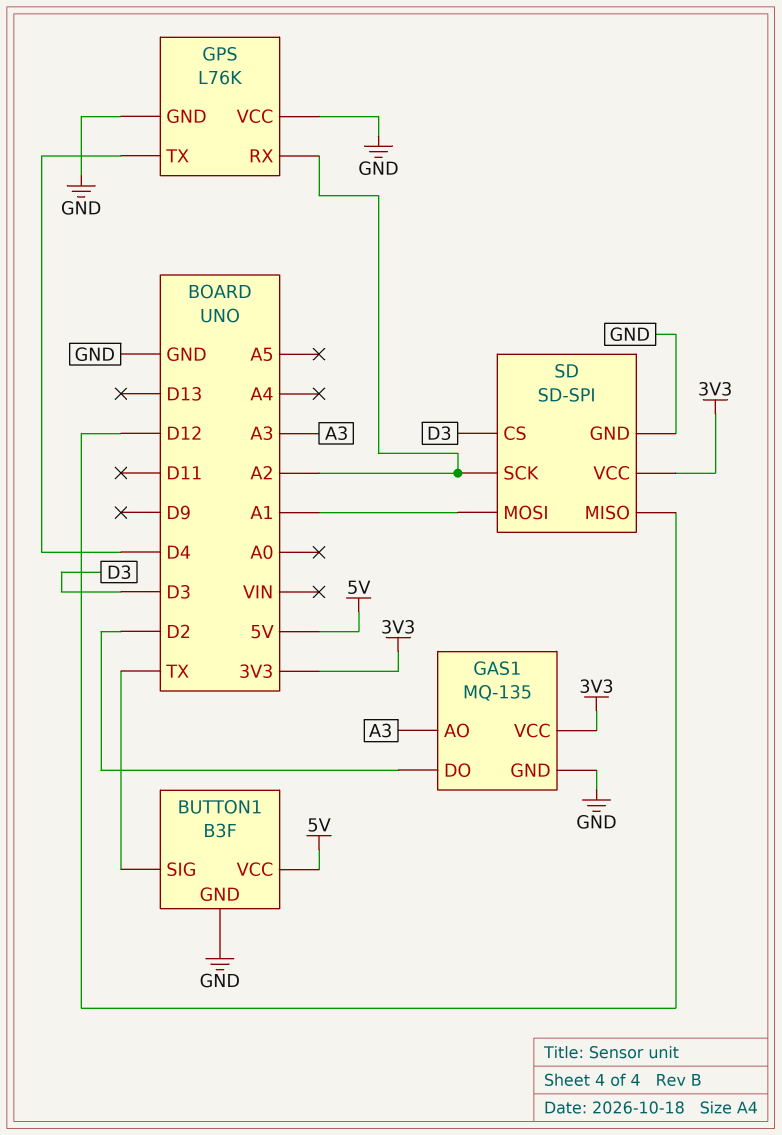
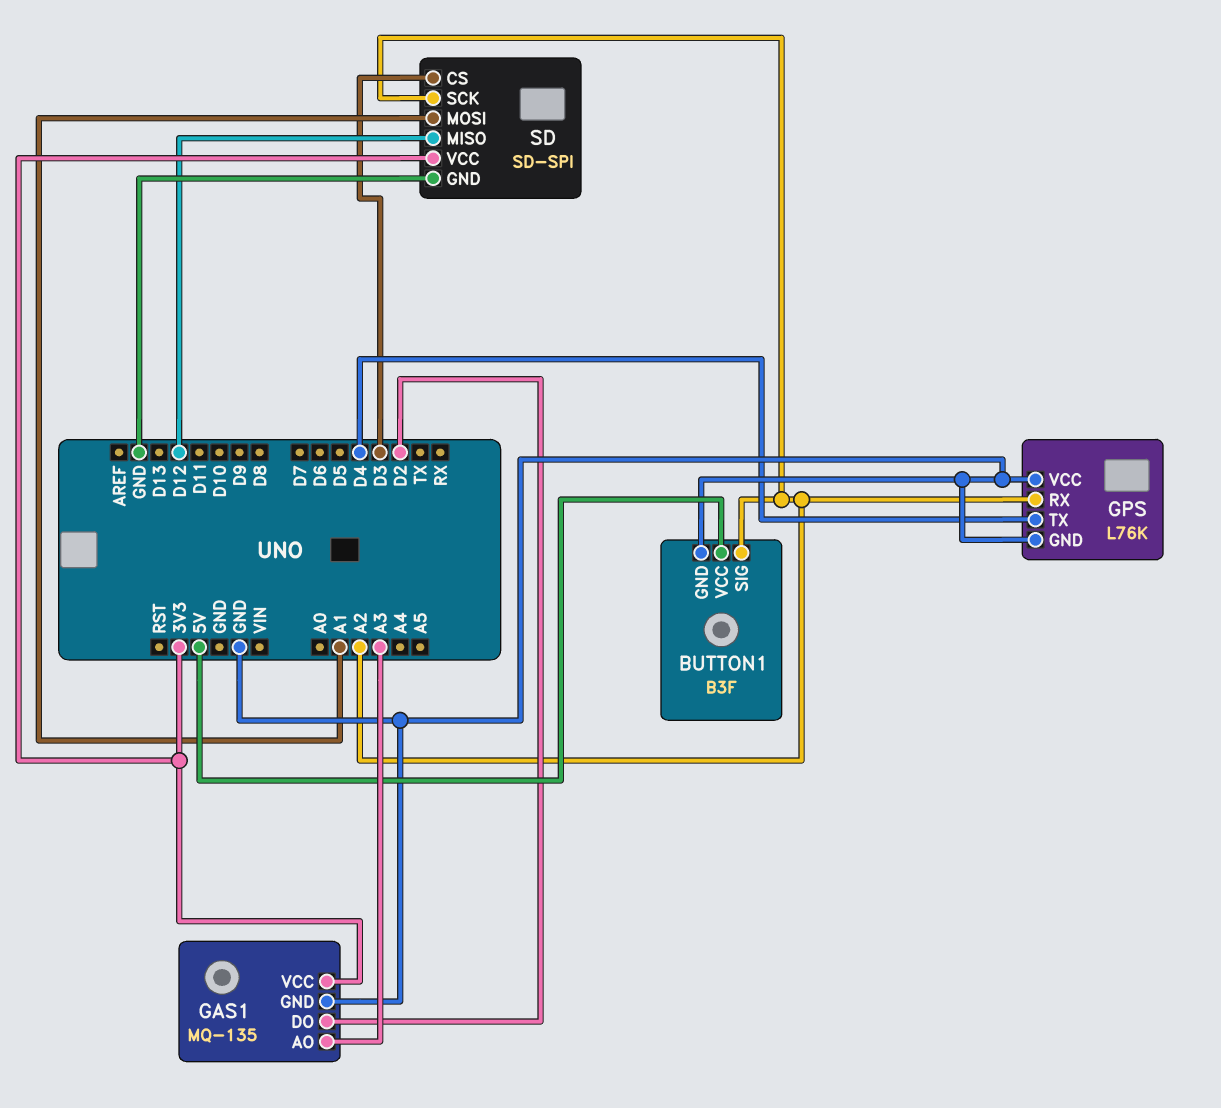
BUTTON1 pin SIG: TX -> A2

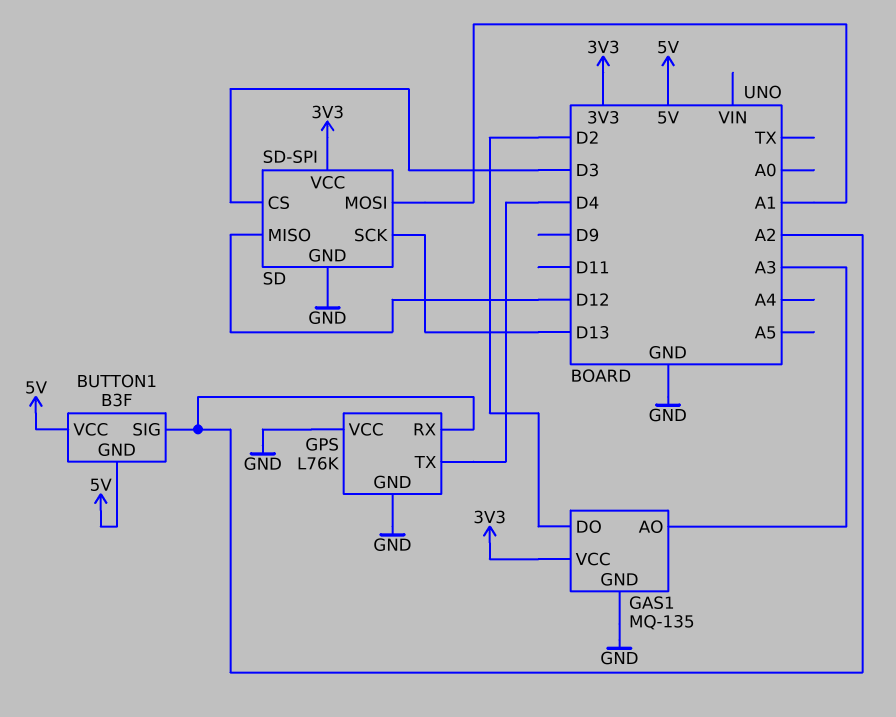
BUTTON1 pin GND: GND -> 5V
SD pin SCK: A2 -> D13

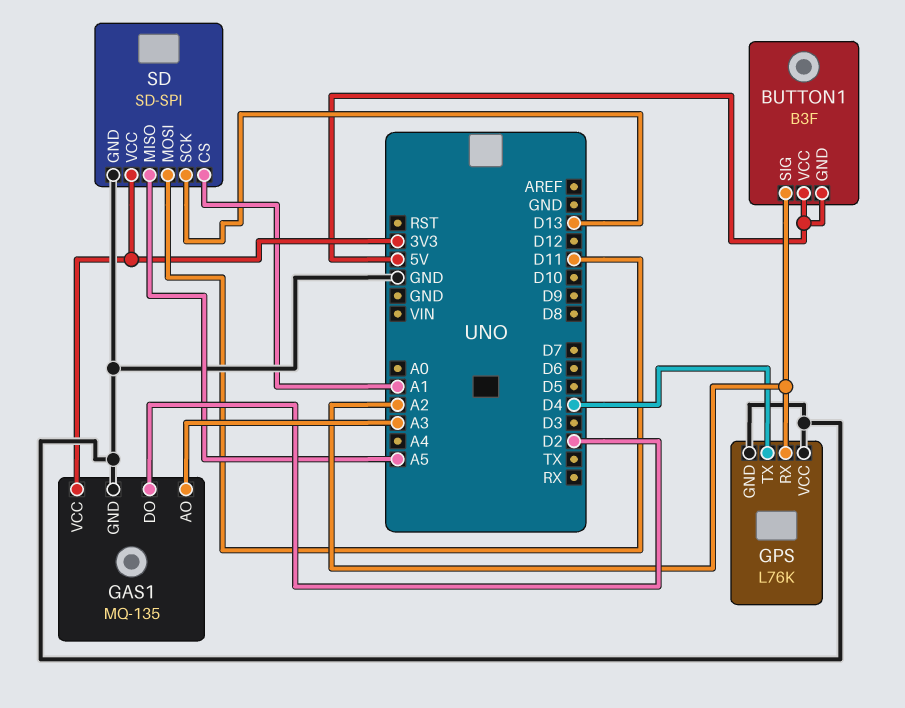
SD pin CS: D3 -> A1
SD pin MISO: D12 -> A5
SD pin MOSI: A1 -> D11

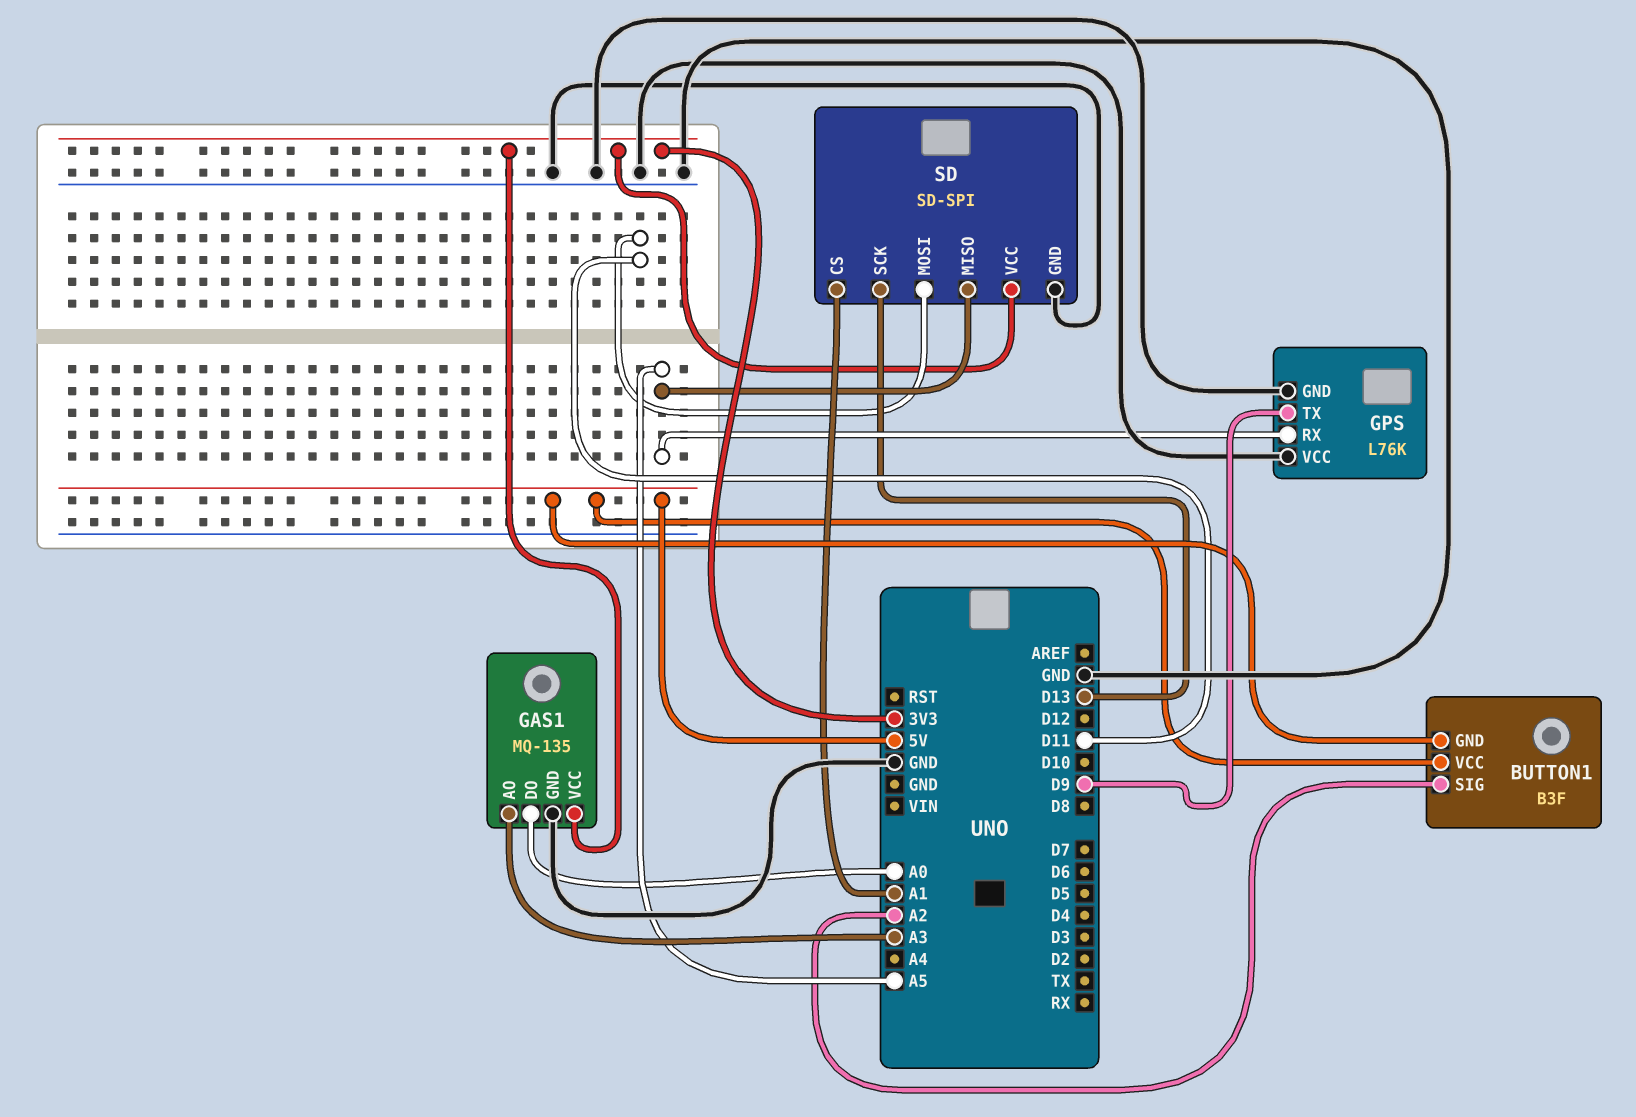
GAS1 pin DO: D2 -> A0
GPS pin RX: A2 -> A5
GPS pin TX: D4 -> D9

